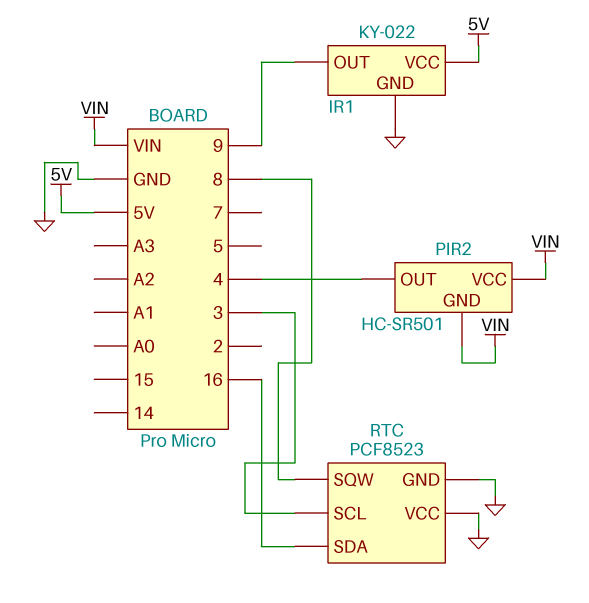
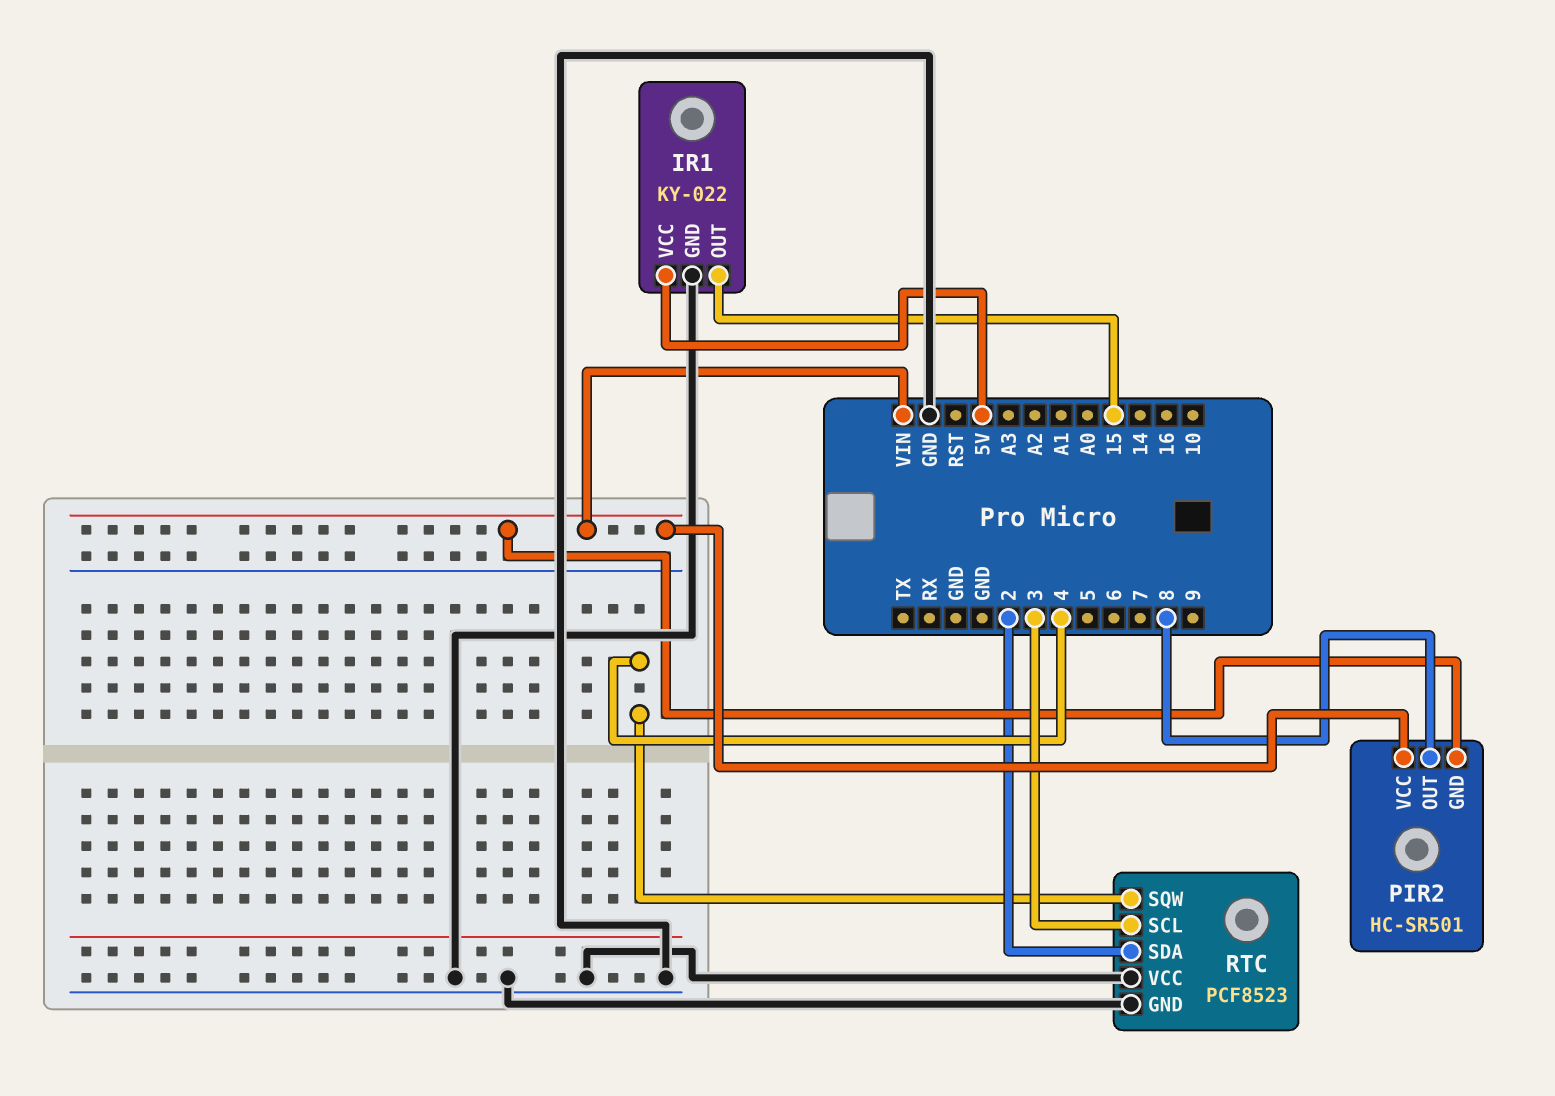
IR1 pin OUT: 9 -> 15
PIR2 pin OUT: 4 -> 8
RTC pin SDA: 16 -> 2
RTC pin SQW: 8 -> 4

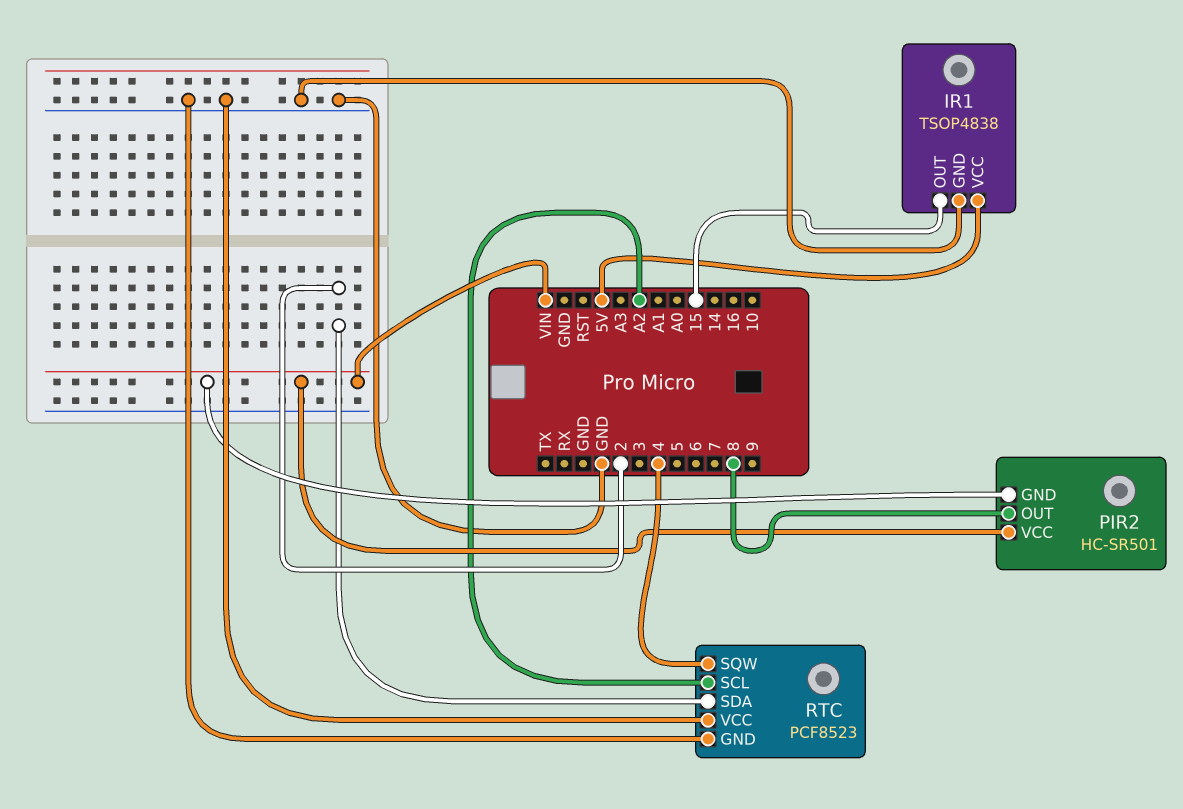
IR1: KY-022 -> TSOP4838
RTC pin SCL: 3 -> A2

